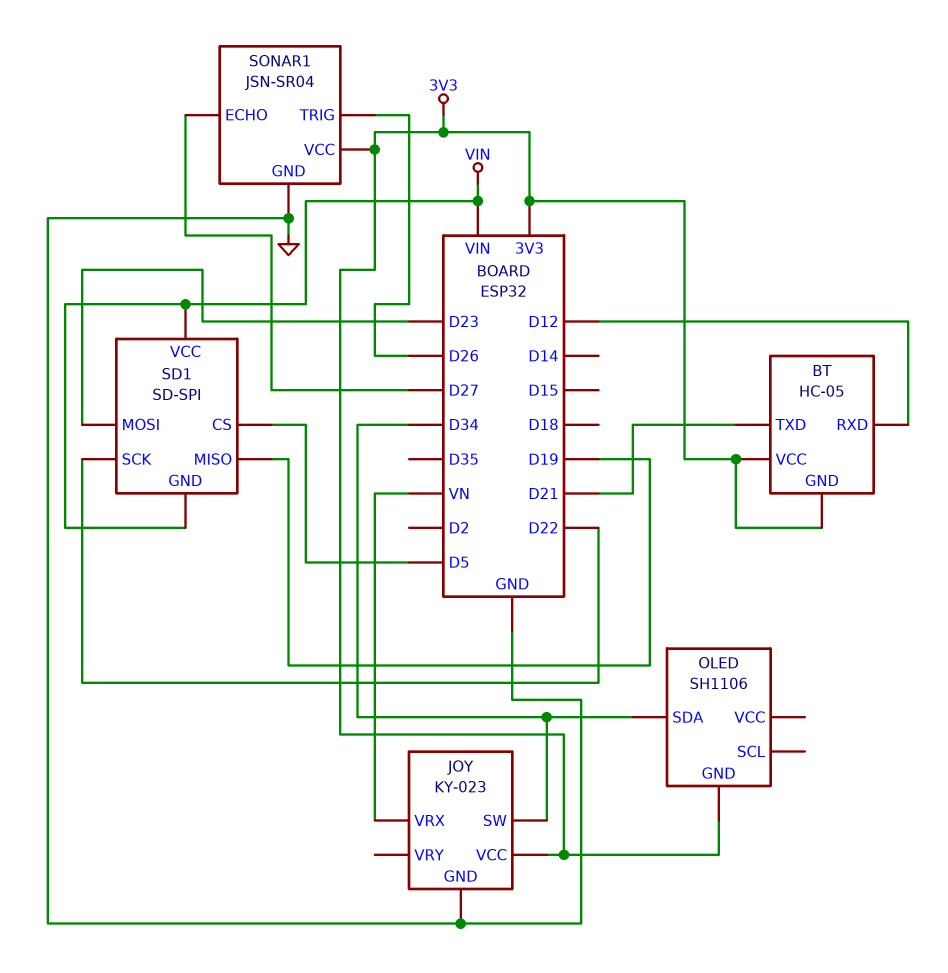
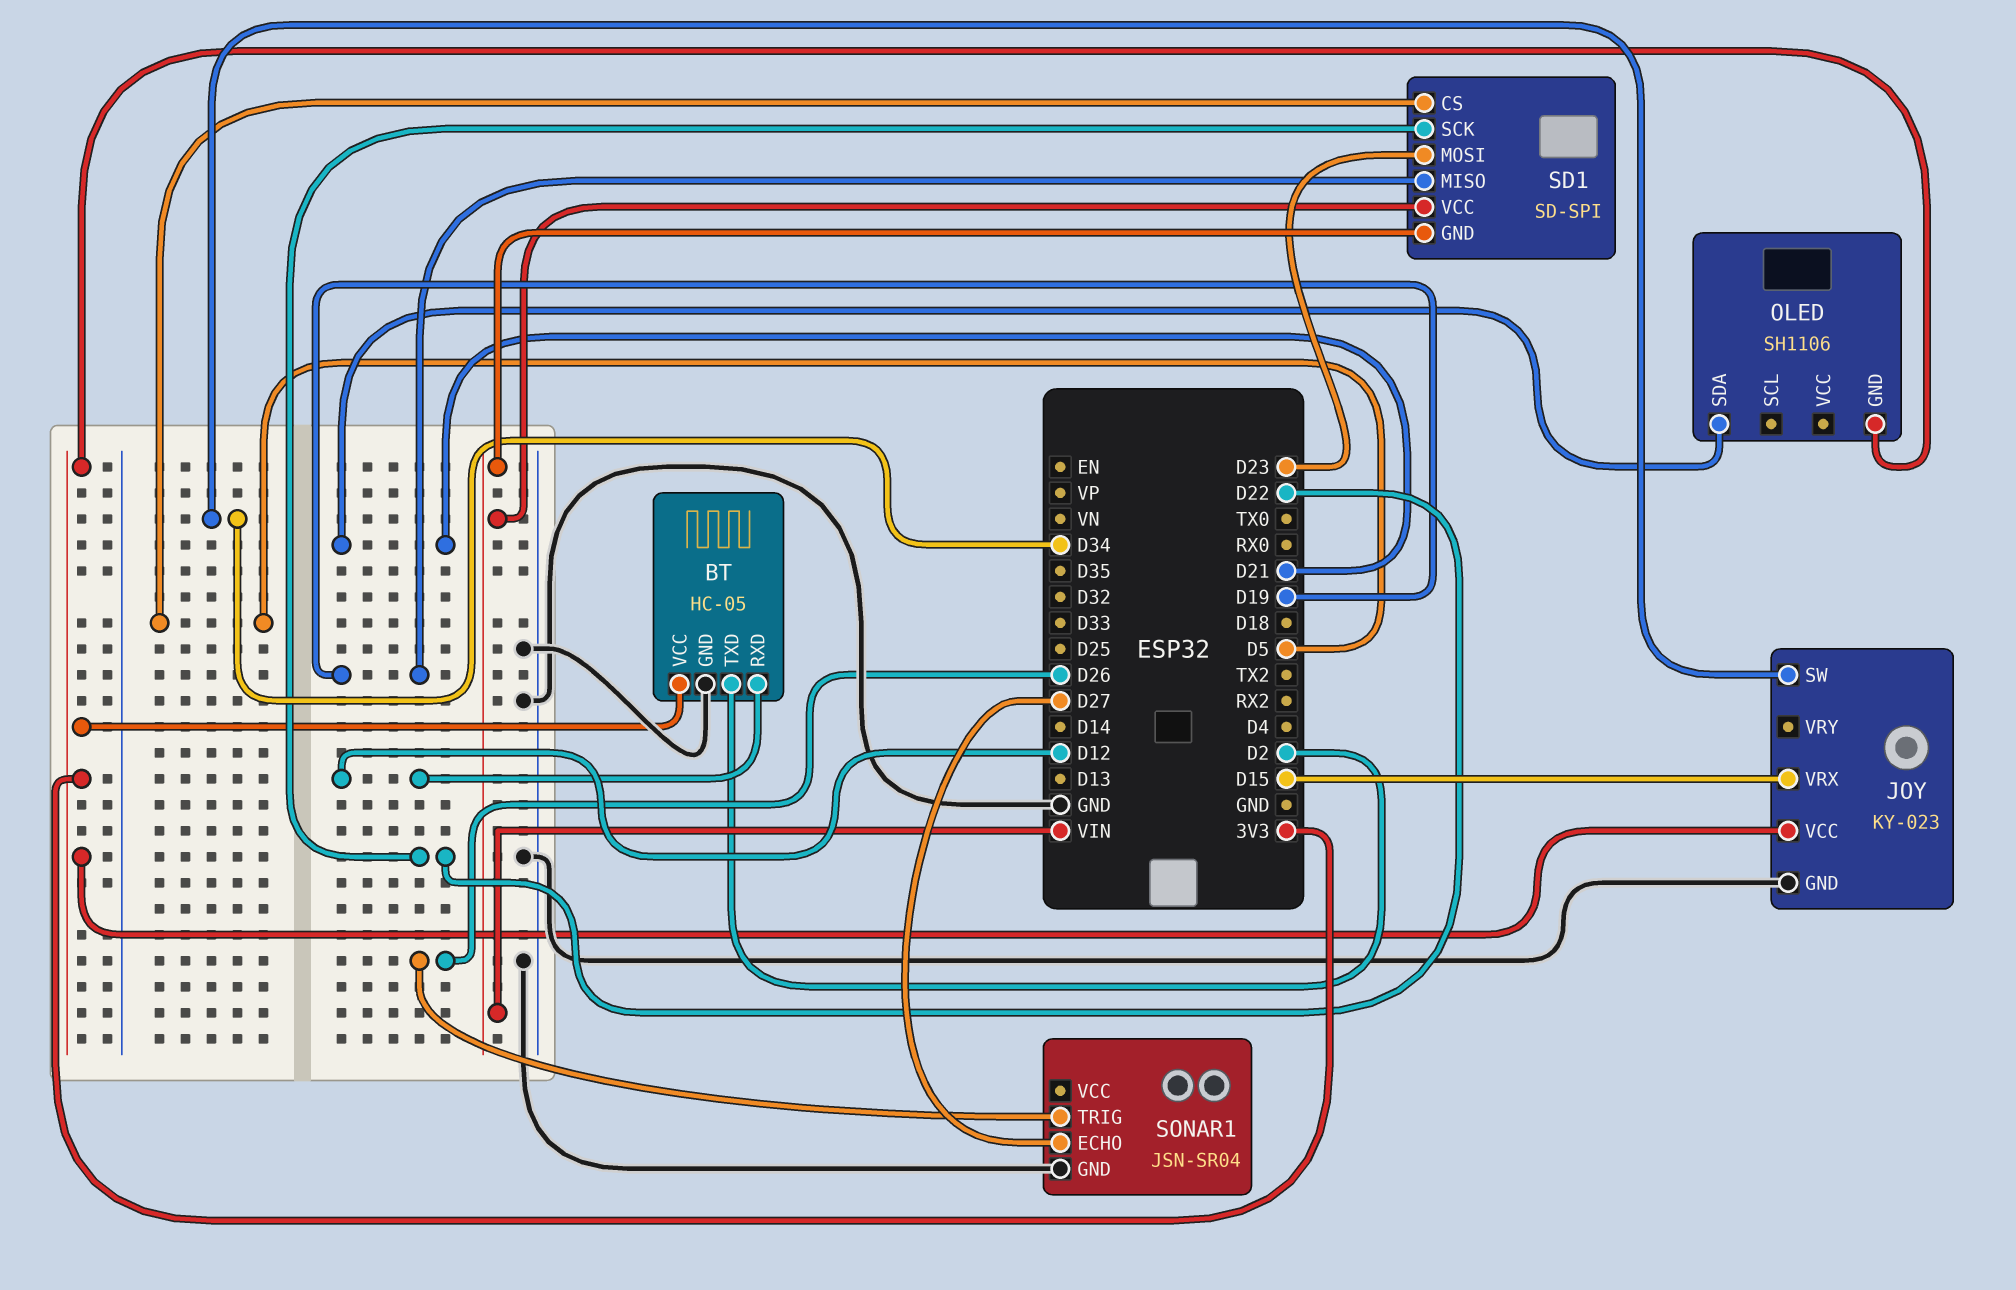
BT pin GND: 3V3 -> GND
BT pin TXD: D21 -> D2
JOY pin VRX: VN -> D15
OLED pin SDA: D34 -> D21
SONAR1 pin VCC: 3V3 -> none

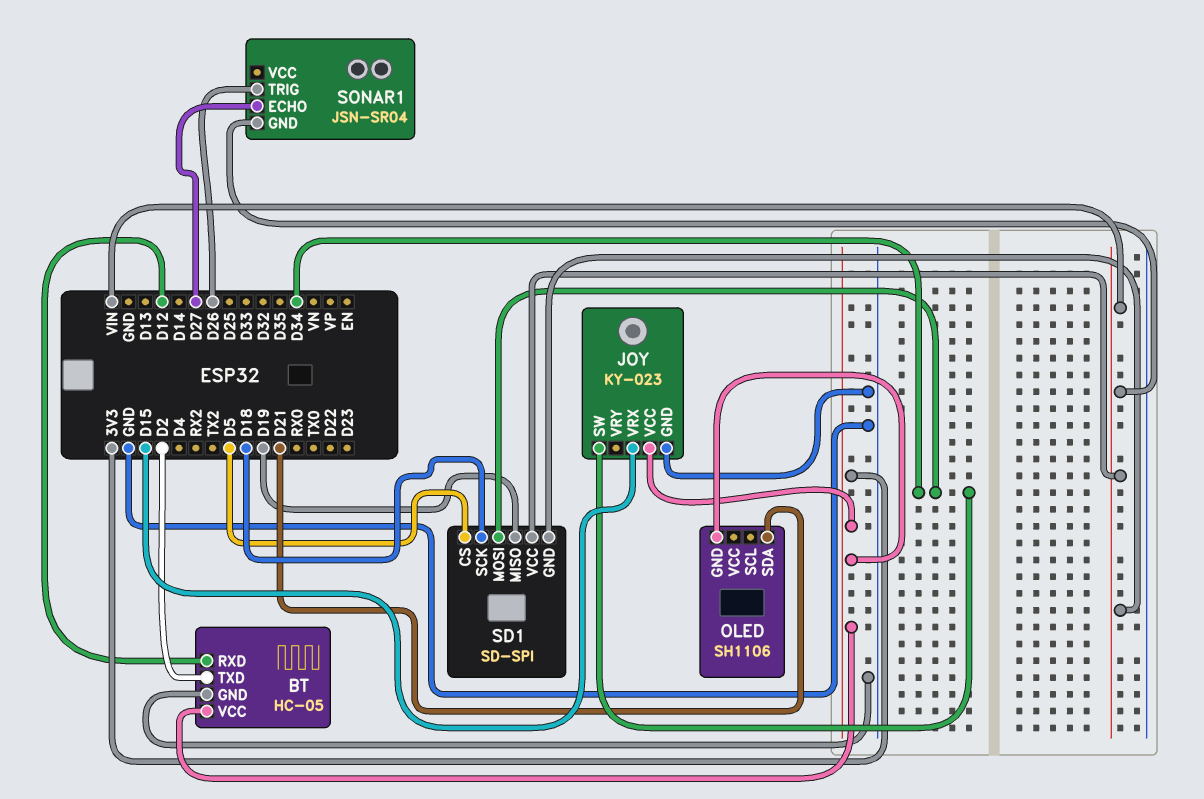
SD1 pin MOSI: D23 -> D34
SD1 pin SCK: D22 -> D18
SONAR1 pin GND: GND -> VIN

